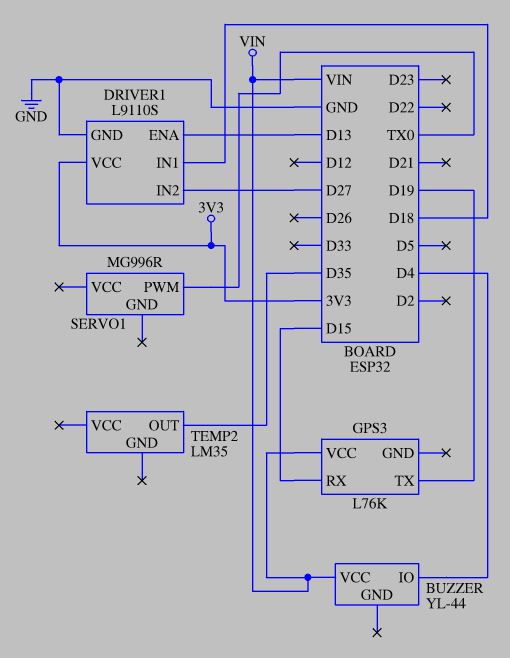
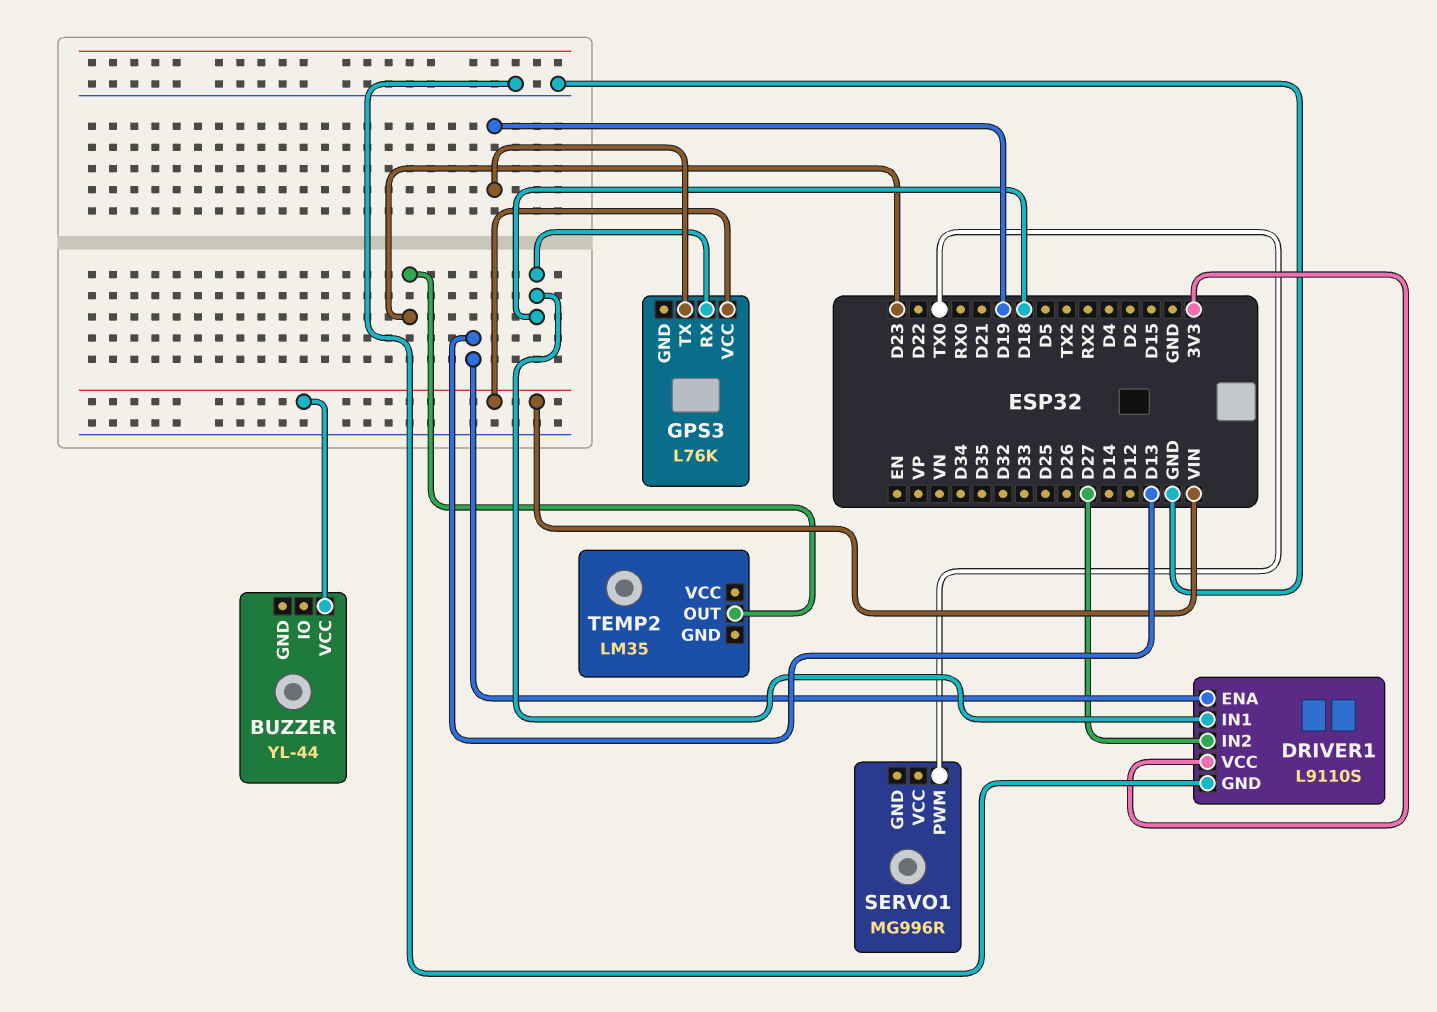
BUZZER pin IO: D4 -> none
GPS3 pin RX: D15 -> D18
TEMP2 pin OUT: D35 -> D23

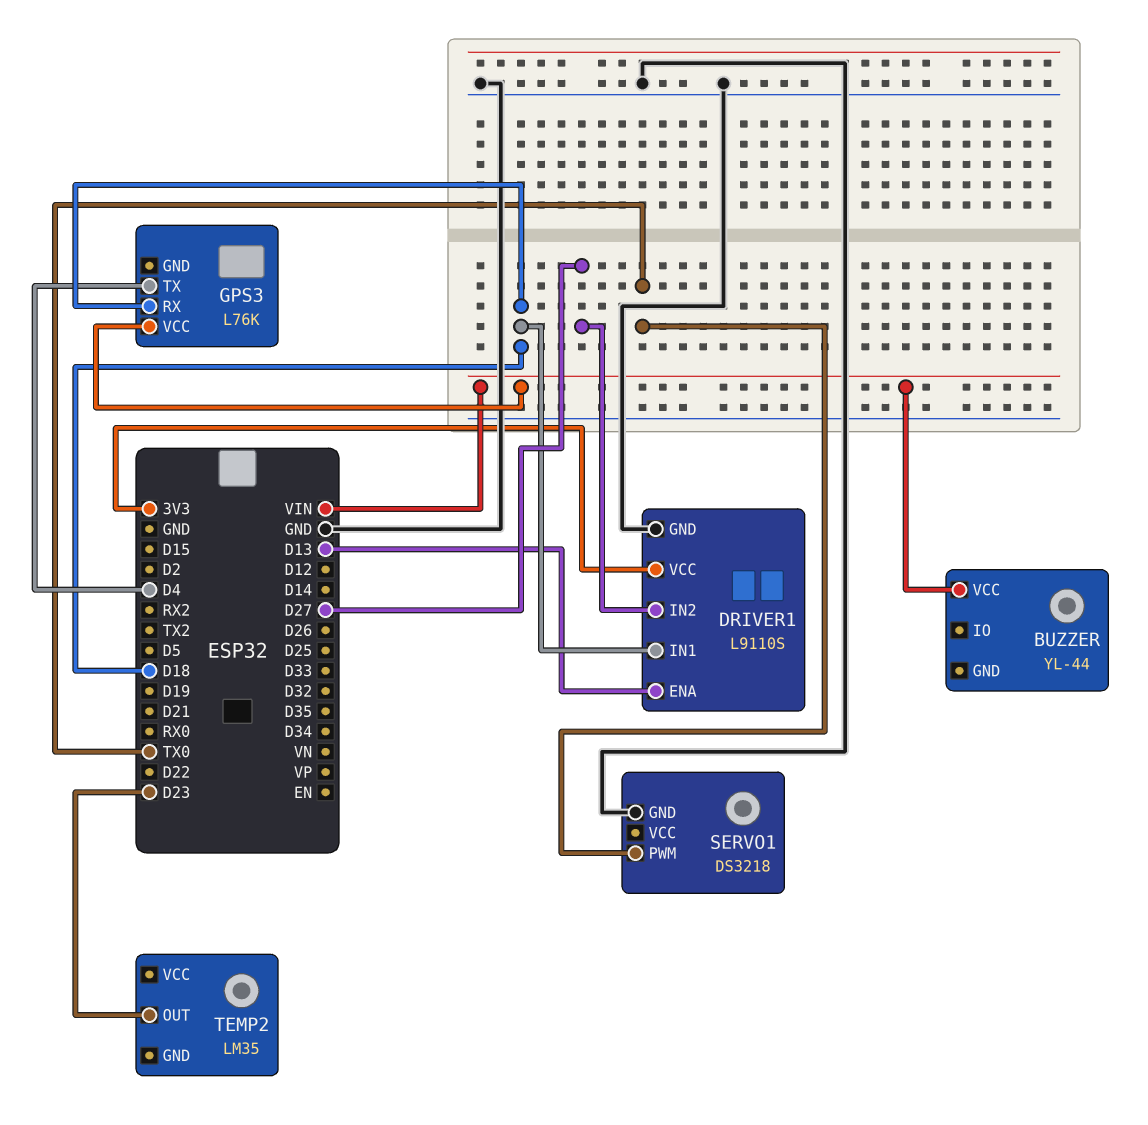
GPS3 pin TX: D19 -> D4
SERVO1: MG996R -> DS3218
SERVO1 pin GND: none -> GND

